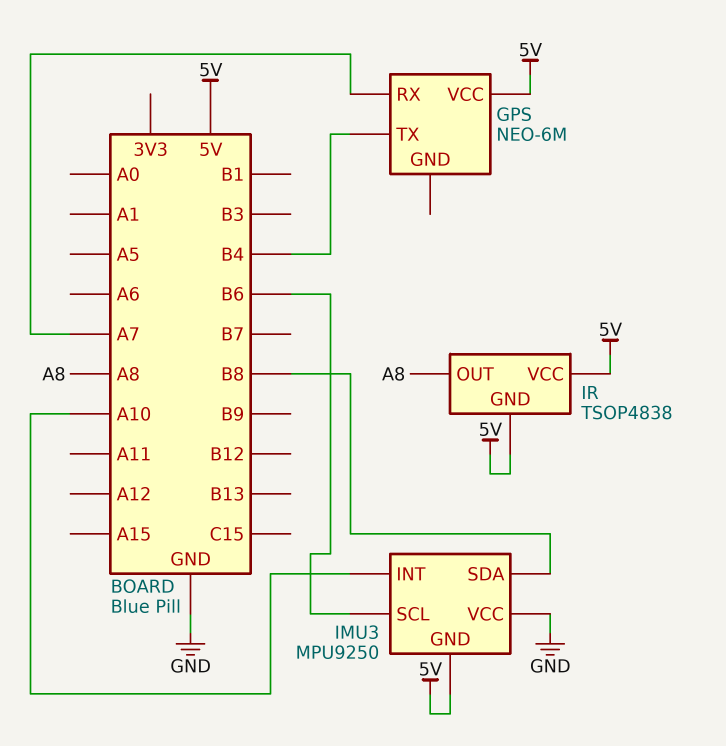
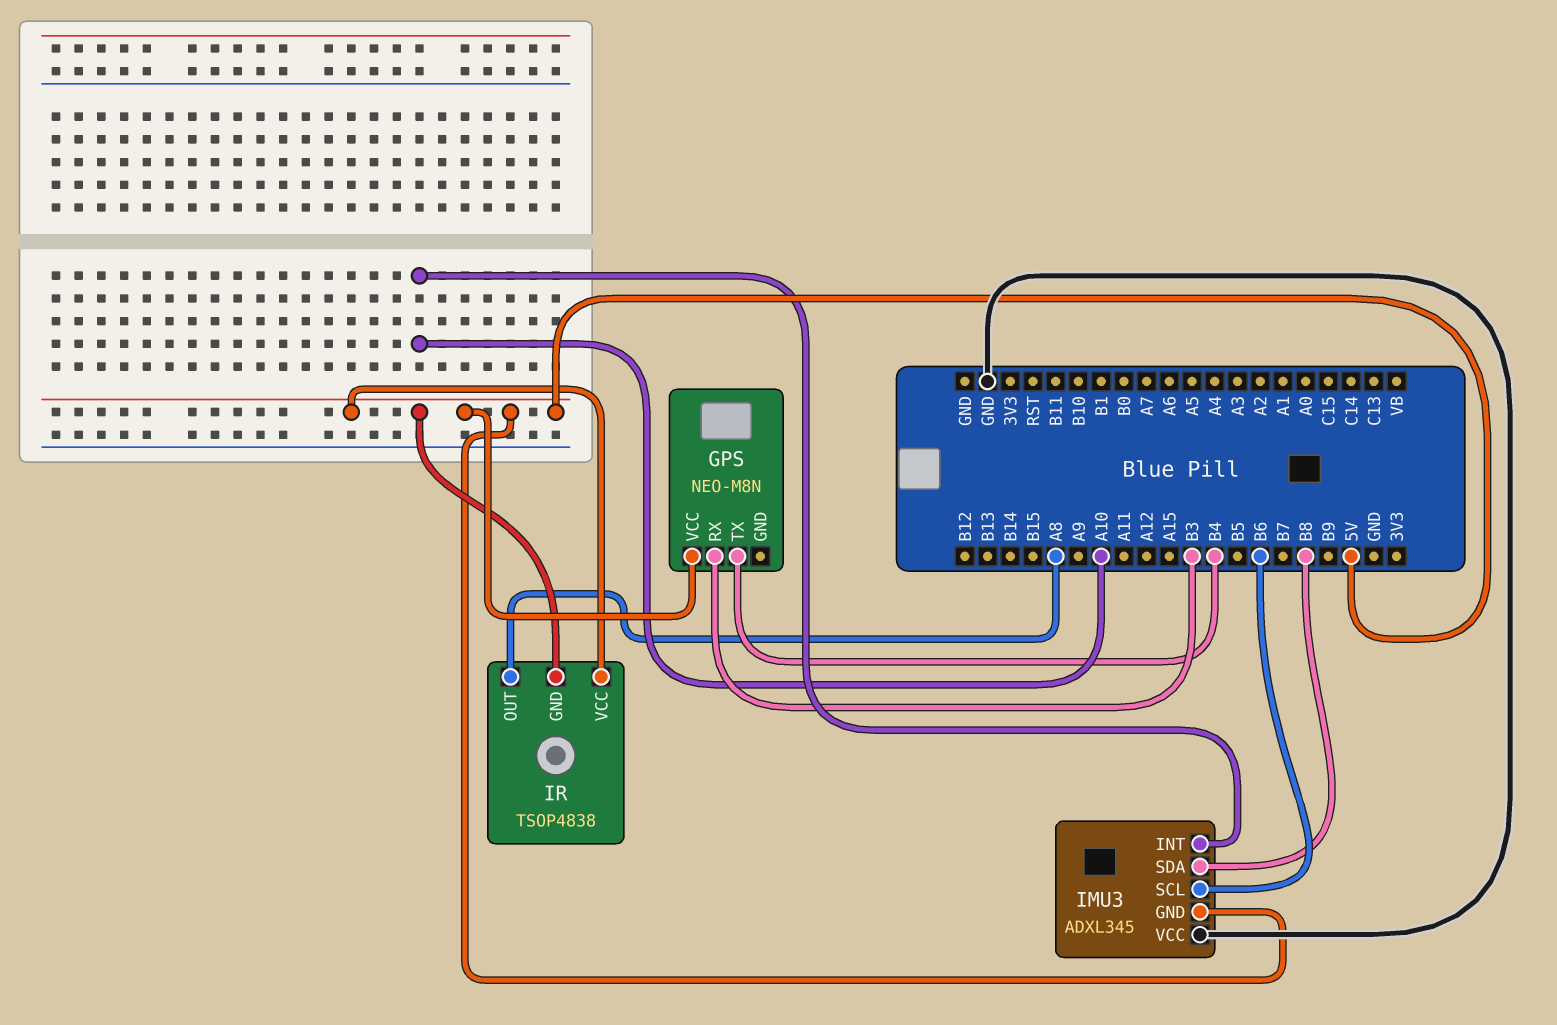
GPS: NEO-6M -> NEO-M8N
GPS pin RX: A7 -> B3
IMU3: MPU9250 -> ADXL345

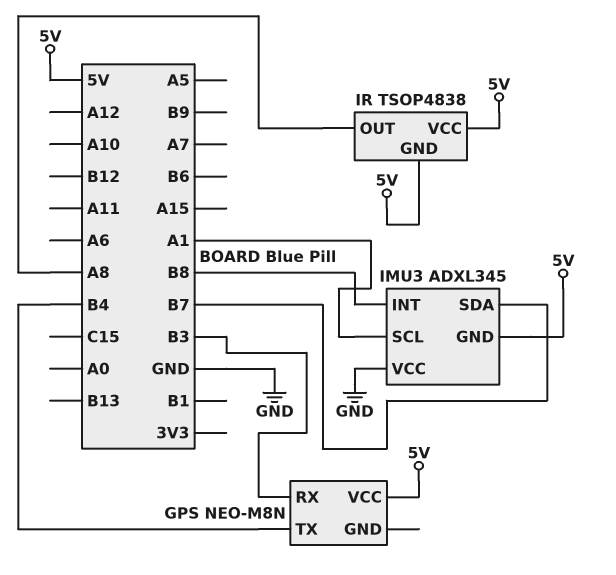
IMU3 pin INT: A10 -> B8
IMU3 pin SCL: B6 -> A1
IMU3 pin SDA: B8 -> B7

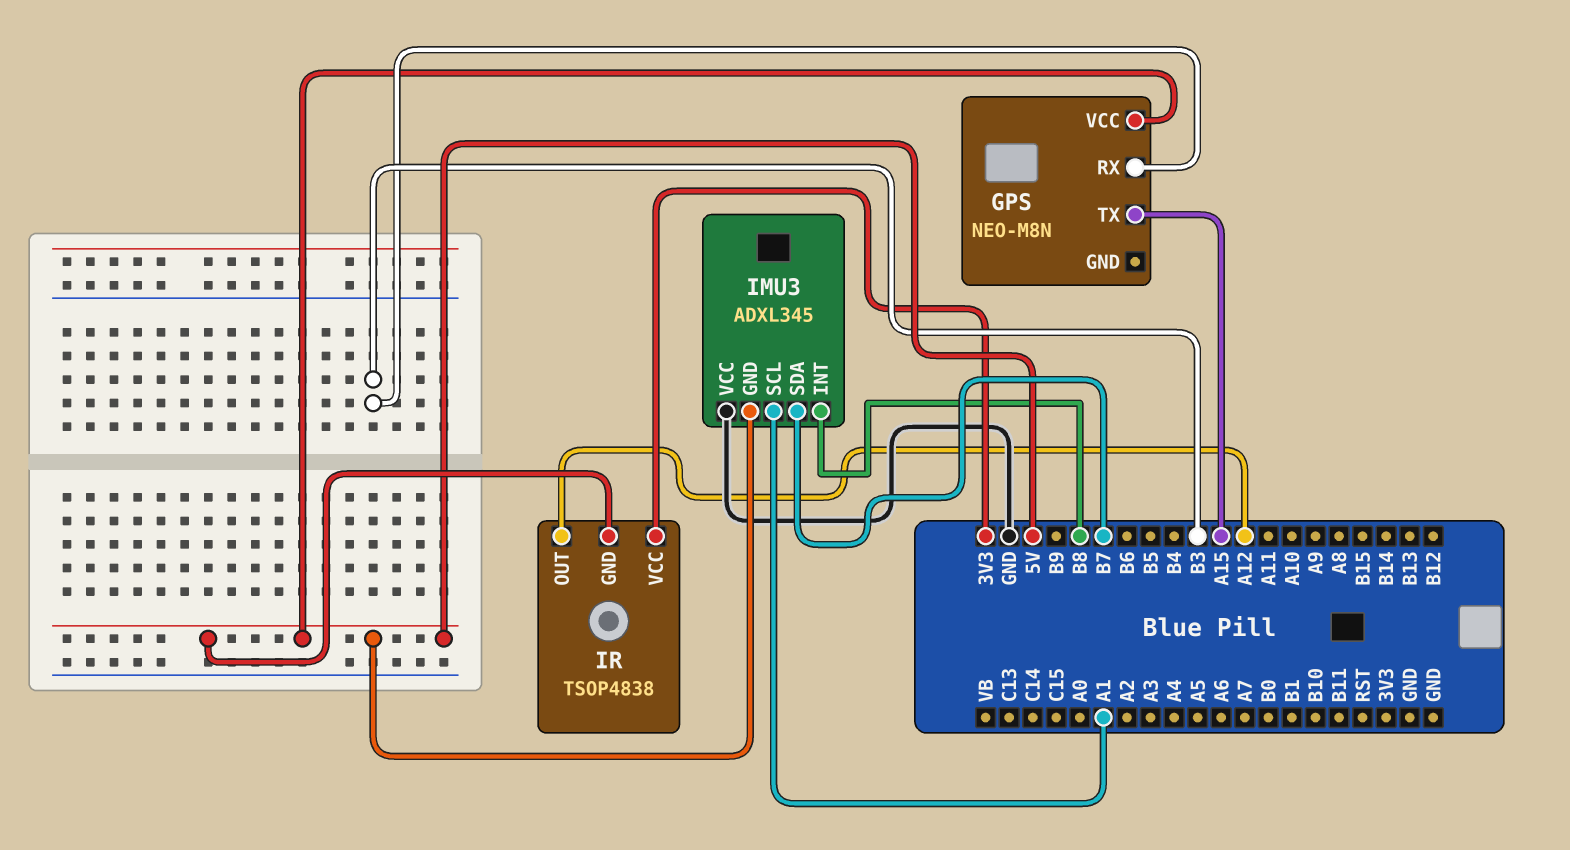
GPS pin TX: B4 -> A15
IR pin OUT: A8 -> A12
IR pin VCC: 5V -> 3V3

